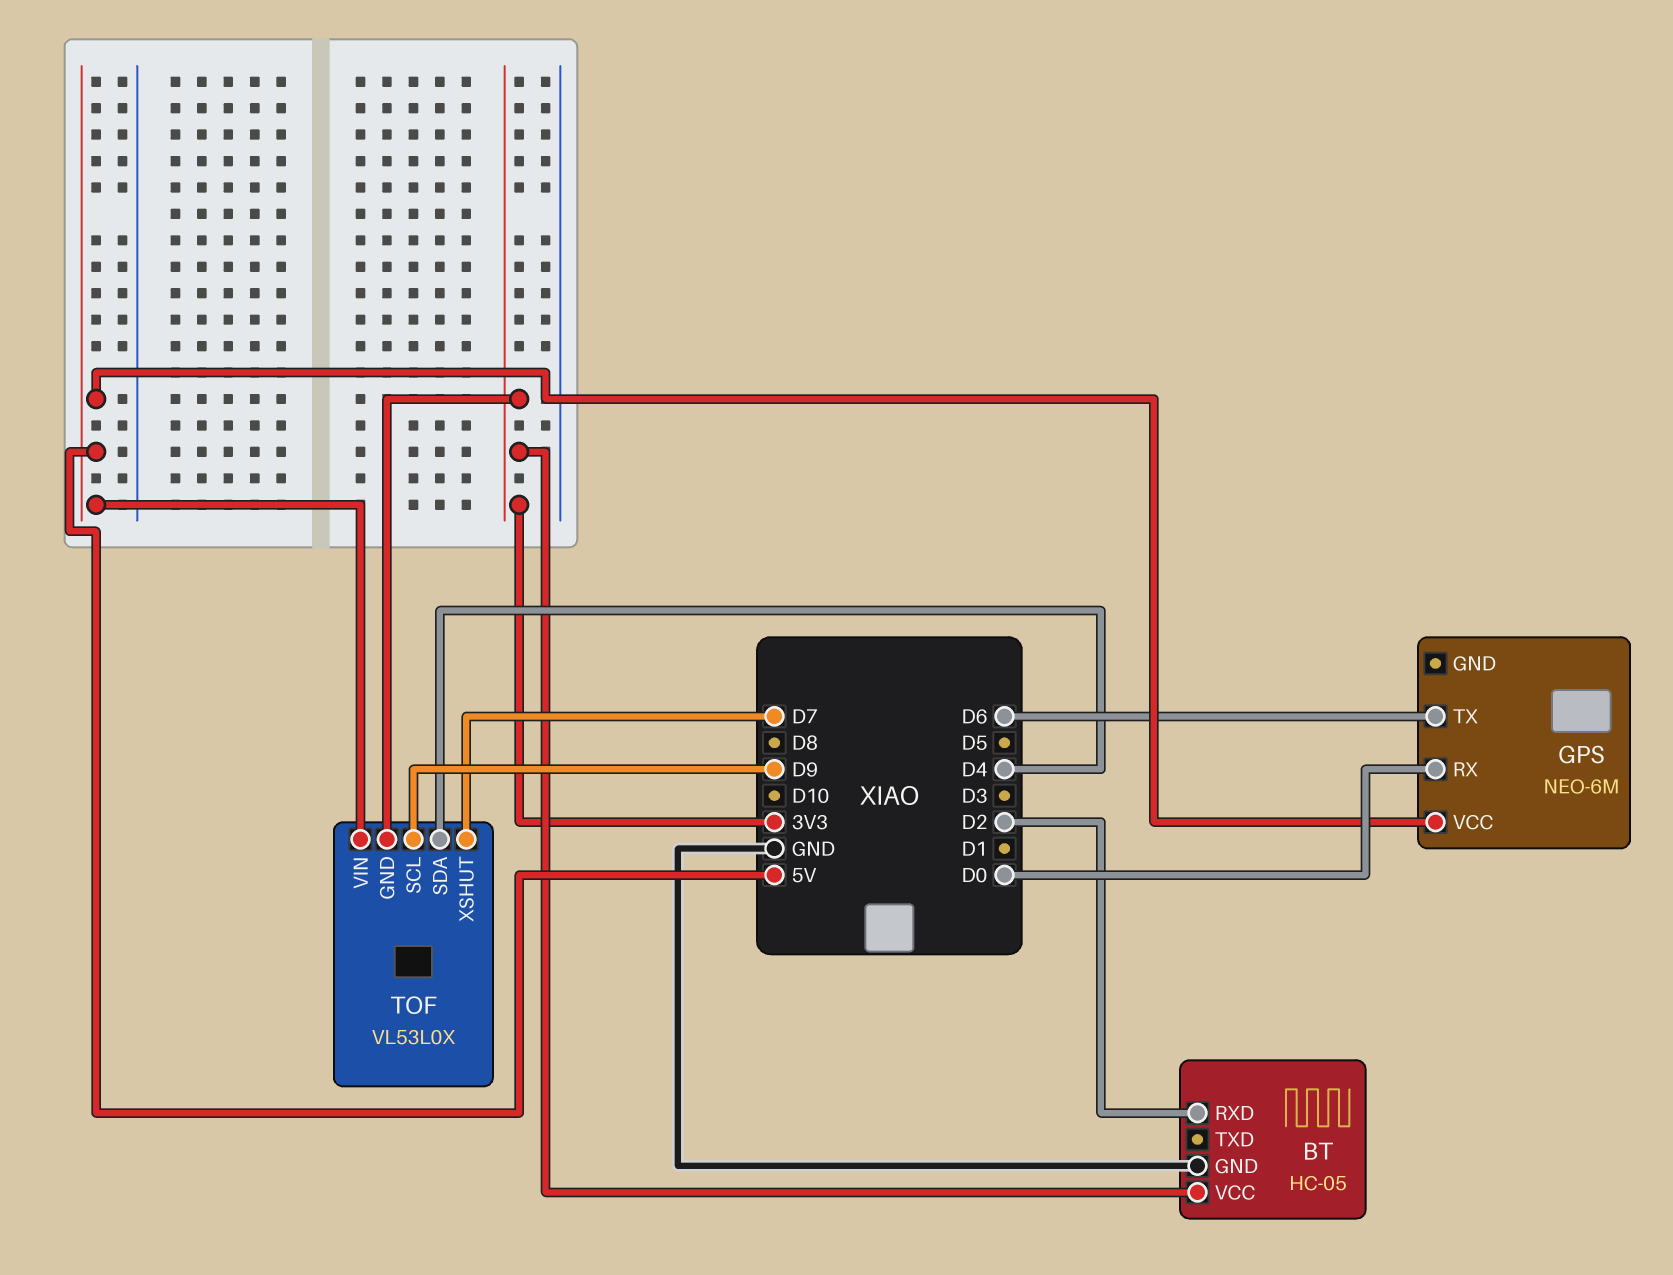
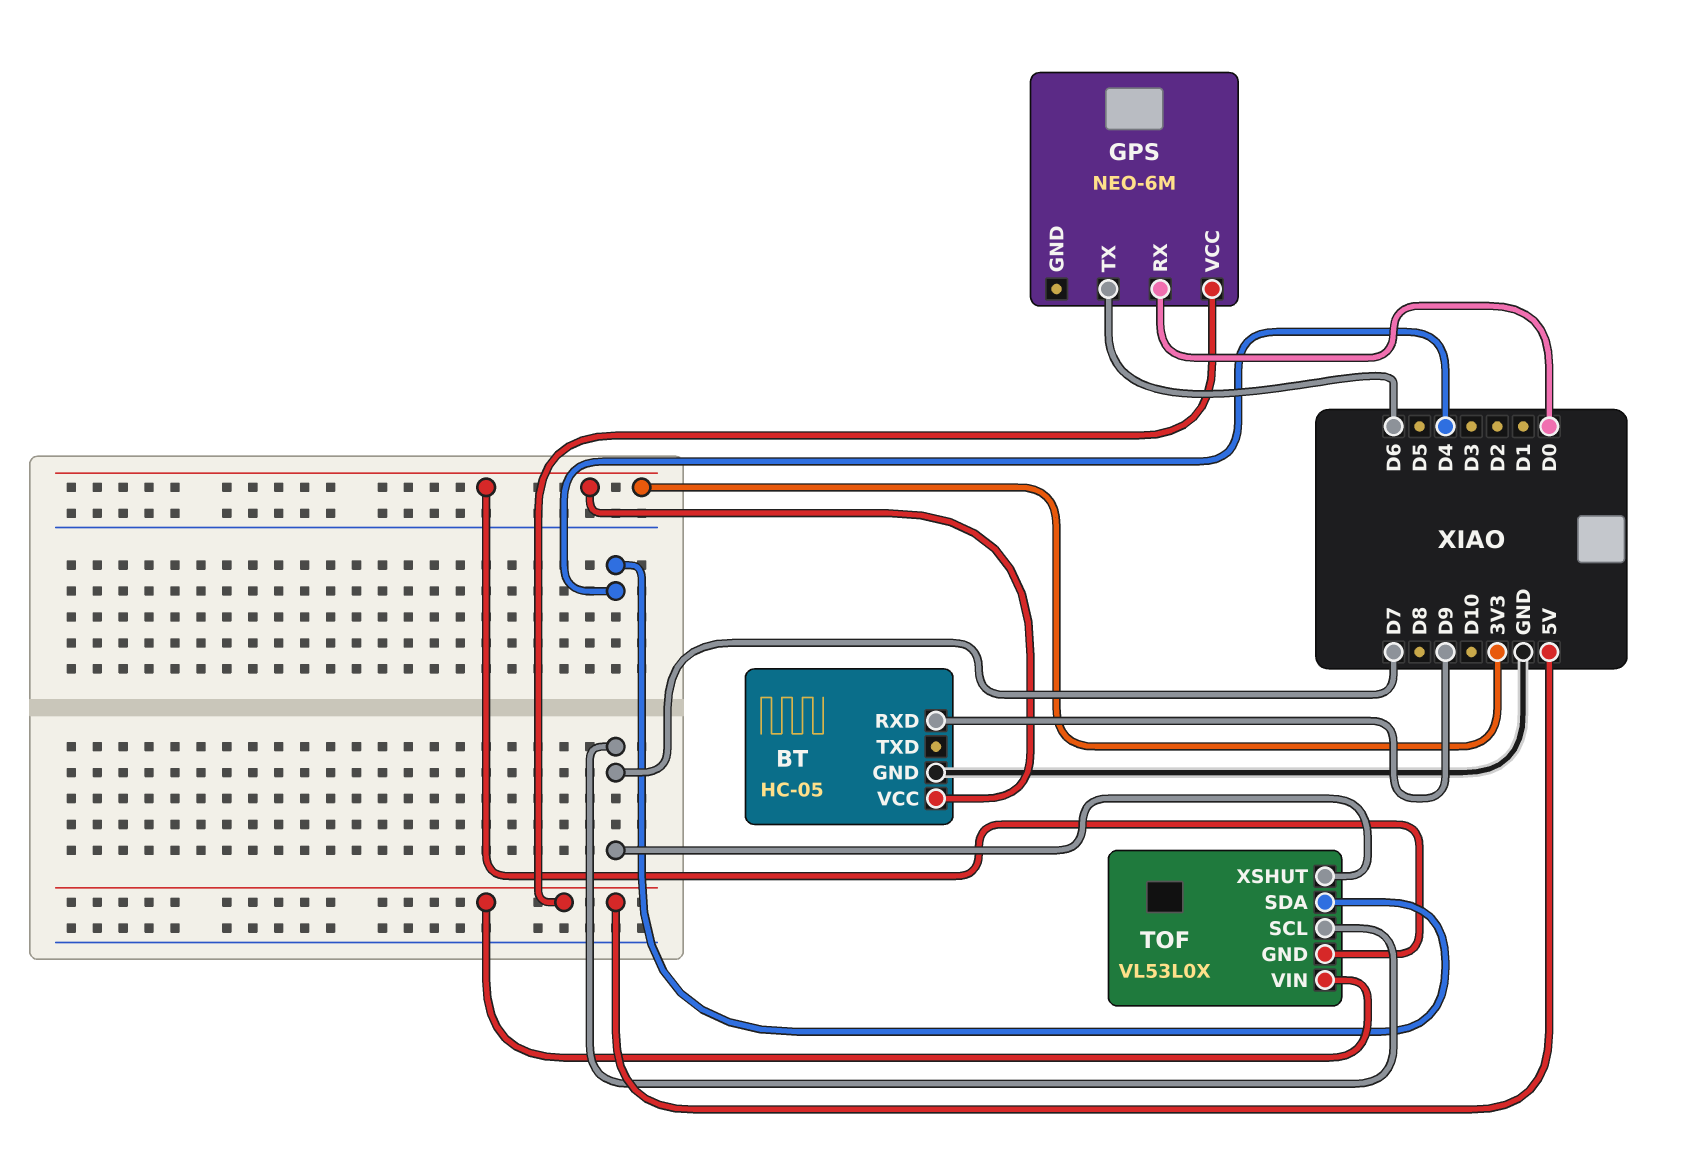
BT pin RXD: D2 -> D9
TOF pin SCL: D9 -> D7

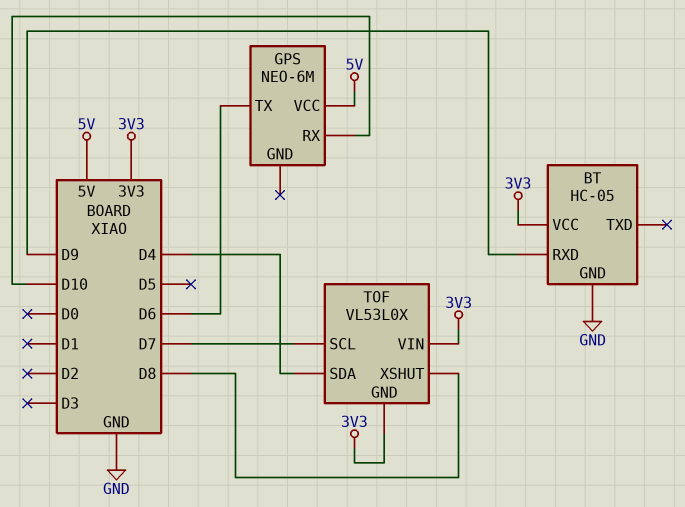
GPS pin RX: D0 -> D10
TOF pin VIN: 5V -> 3V3
TOF pin XSHUT: D7 -> D8

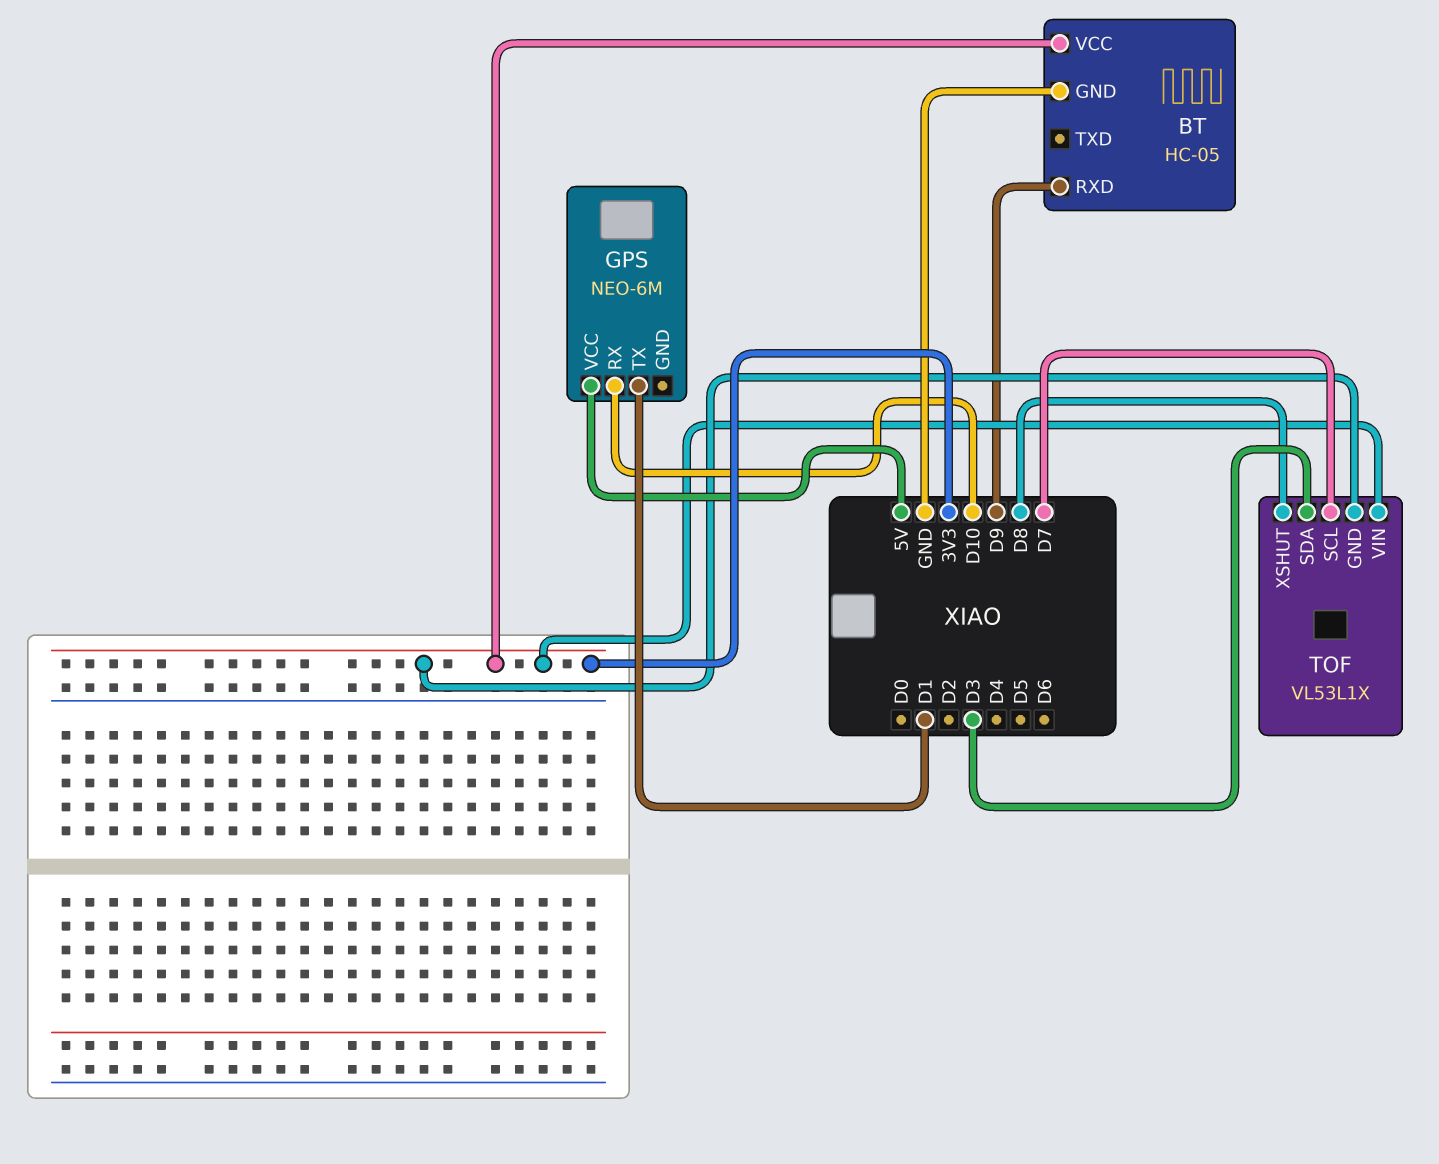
GPS pin TX: D6 -> D1
TOF: VL53L0X -> VL53L1X
TOF pin SDA: D4 -> D3

